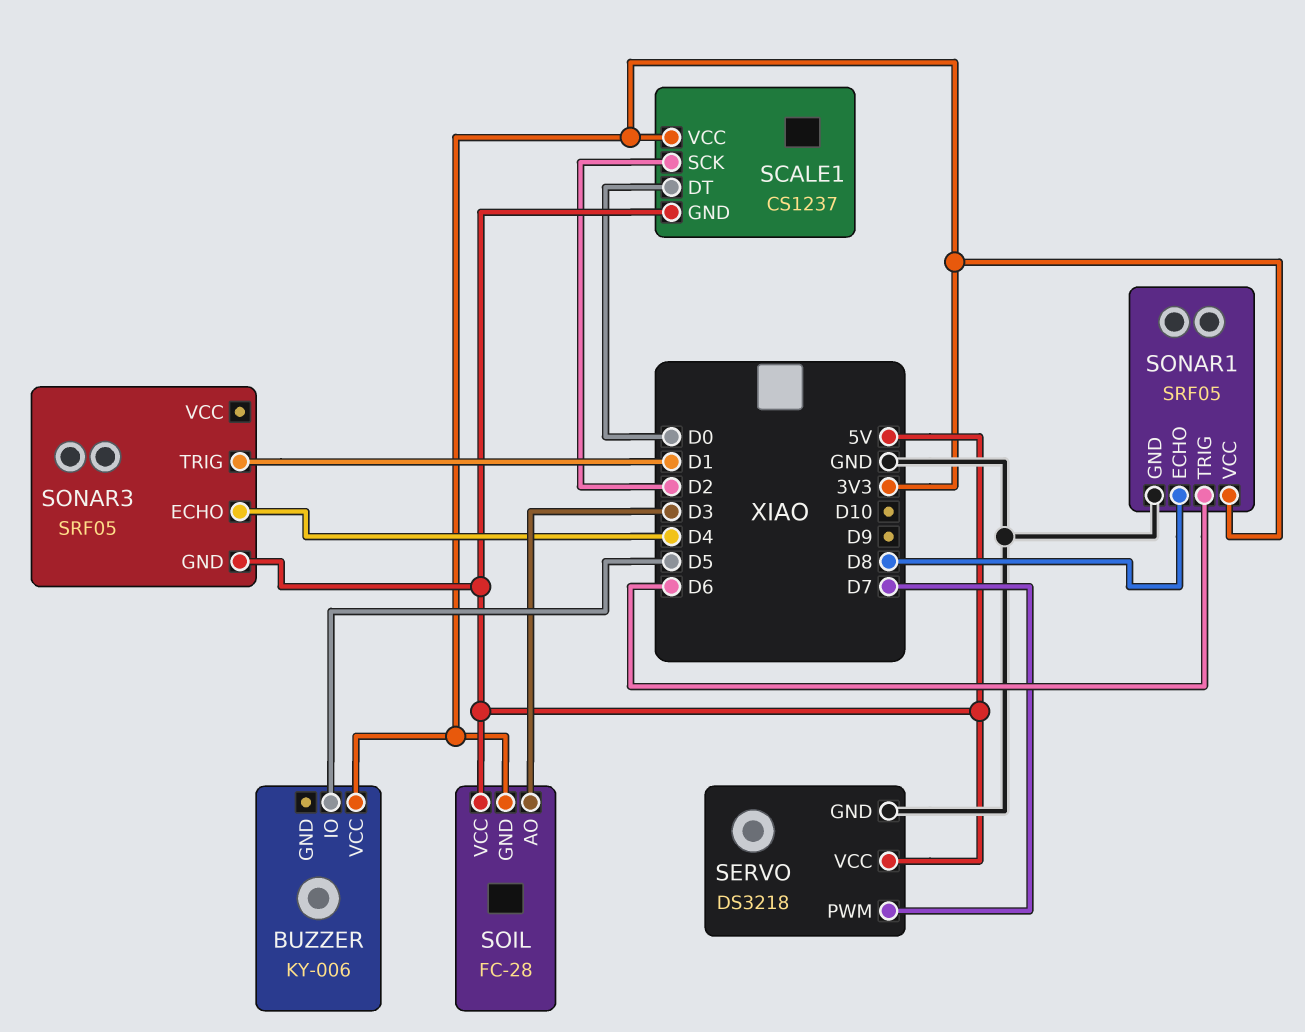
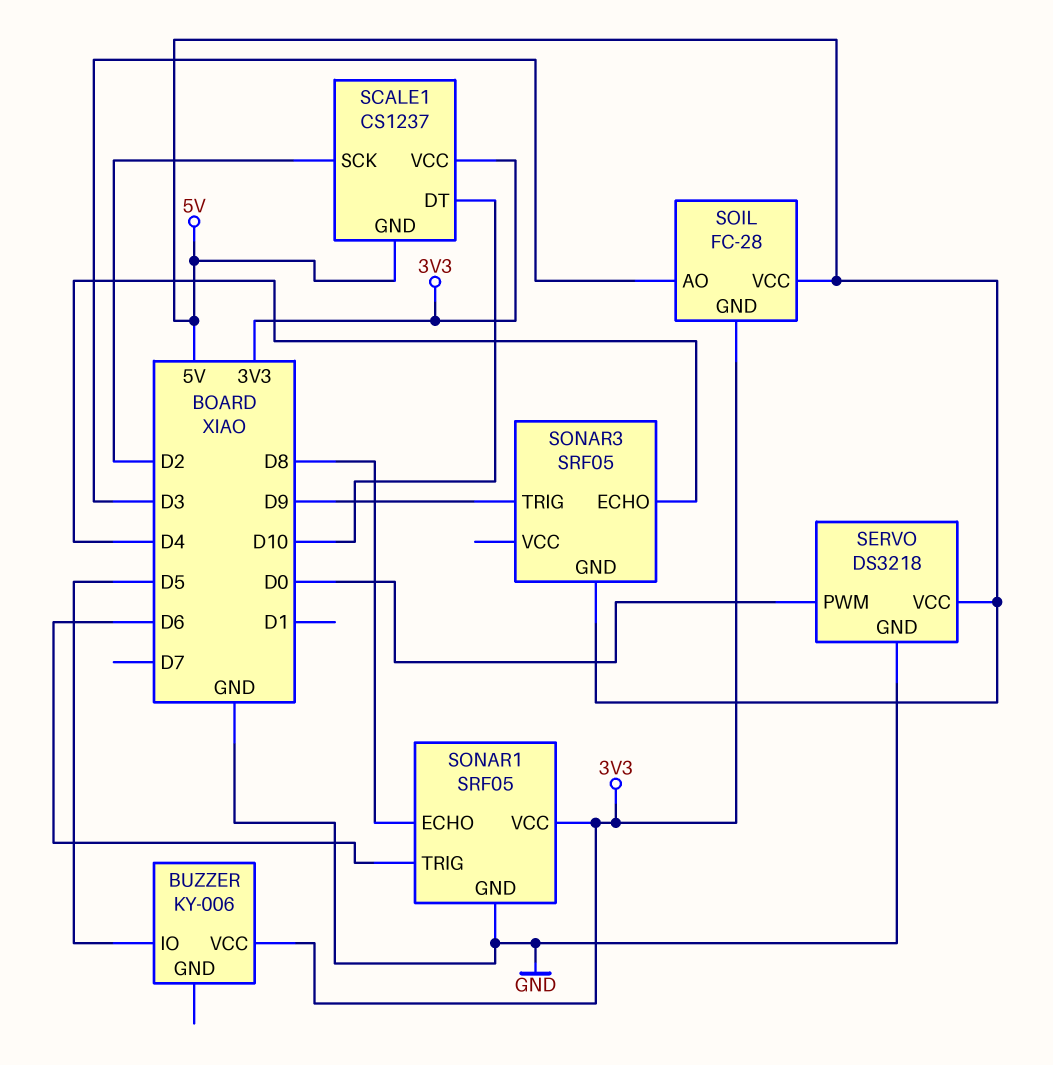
SCALE1 pin DT: D0 -> D10
SERVO pin PWM: D7 -> D0
SONAR3 pin TRIG: D1 -> D9

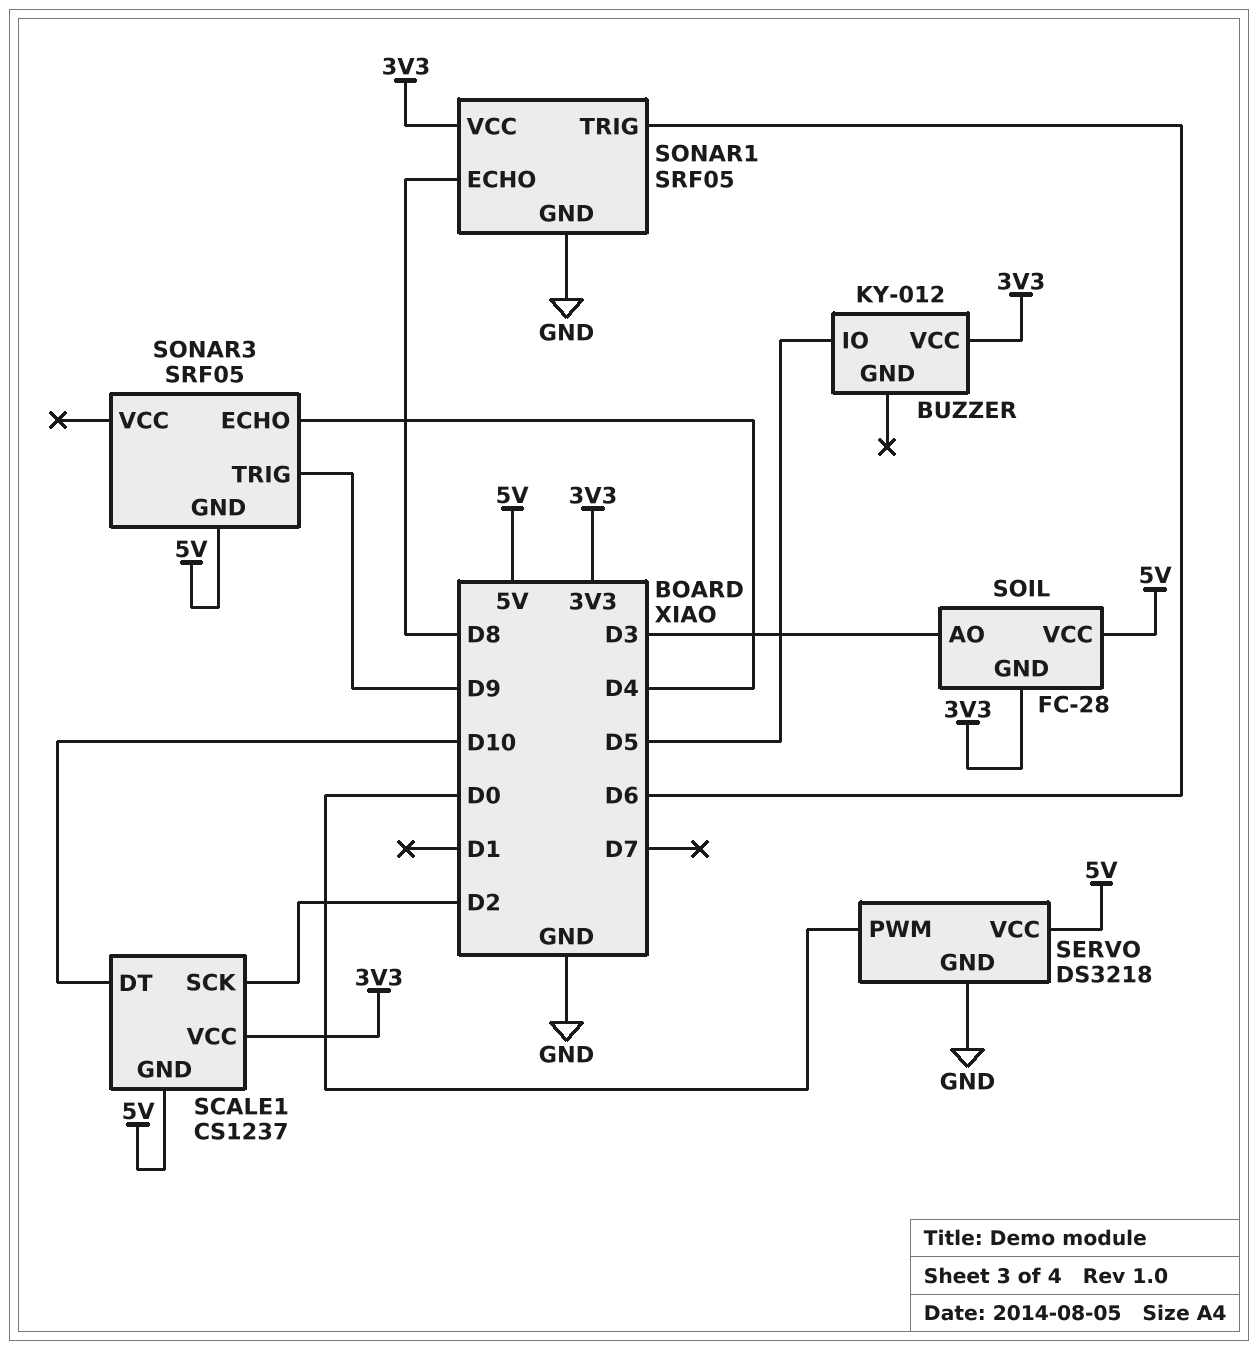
BUZZER: KY-006 -> KY-012

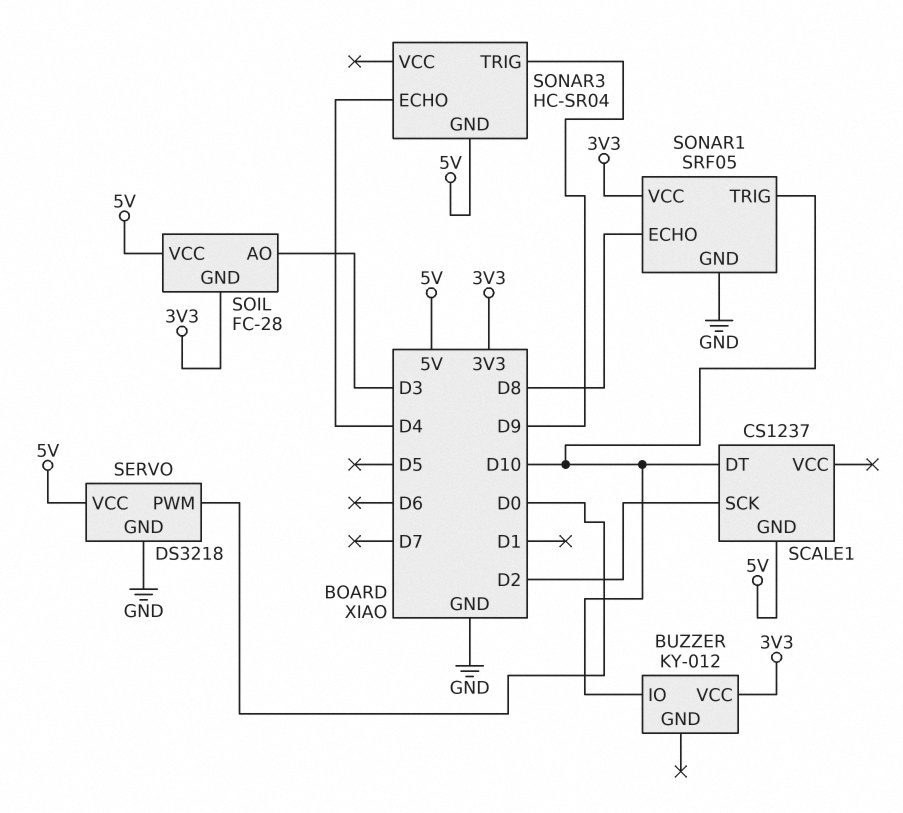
BUZZER pin IO: D5 -> D10
SCALE1 pin VCC: 3V3 -> none
SONAR1 pin TRIG: D6 -> D10
SONAR3: SRF05 -> HC-SR04

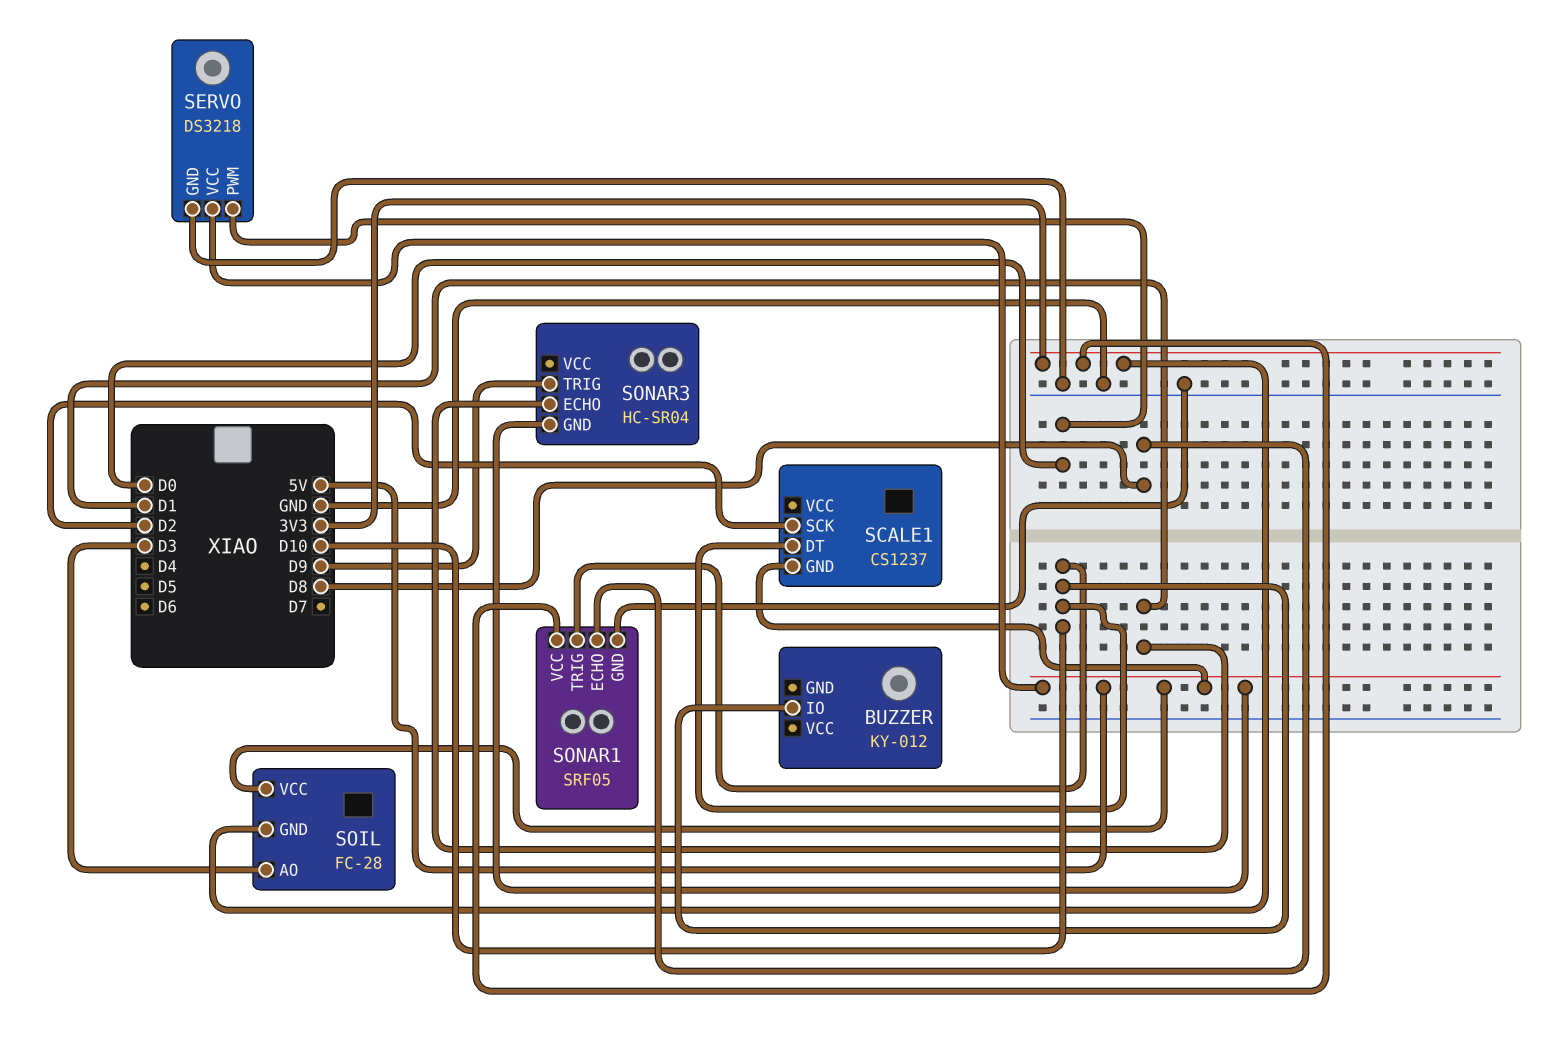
BUZZER pin VCC: 3V3 -> none
SONAR3 pin ECHO: D4 -> D1

